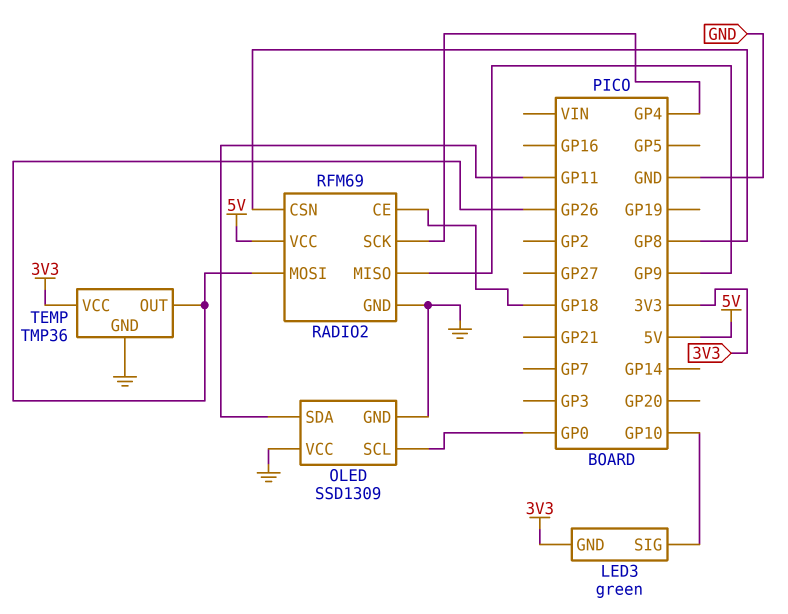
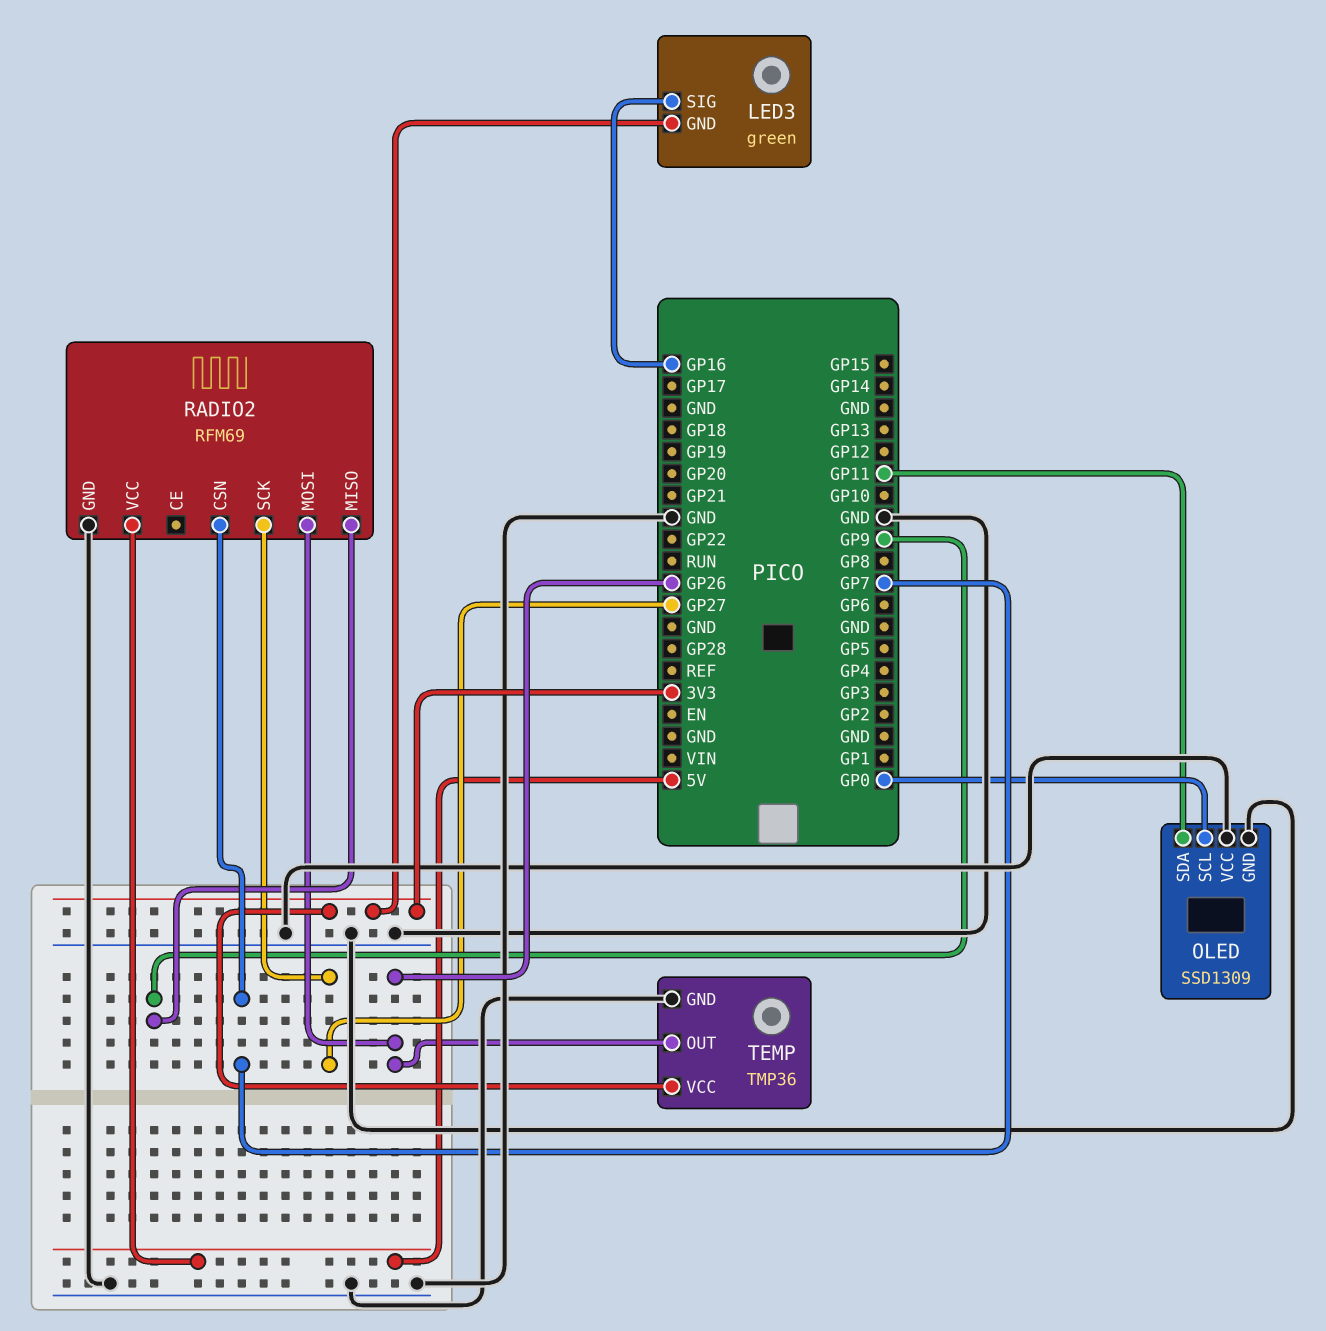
LED3 pin SIG: GP10 -> GP16
RADIO2 pin CE: GP18 -> none
RADIO2 pin CSN: GP8 -> GP7
RADIO2 pin SCK: GP4 -> GP27

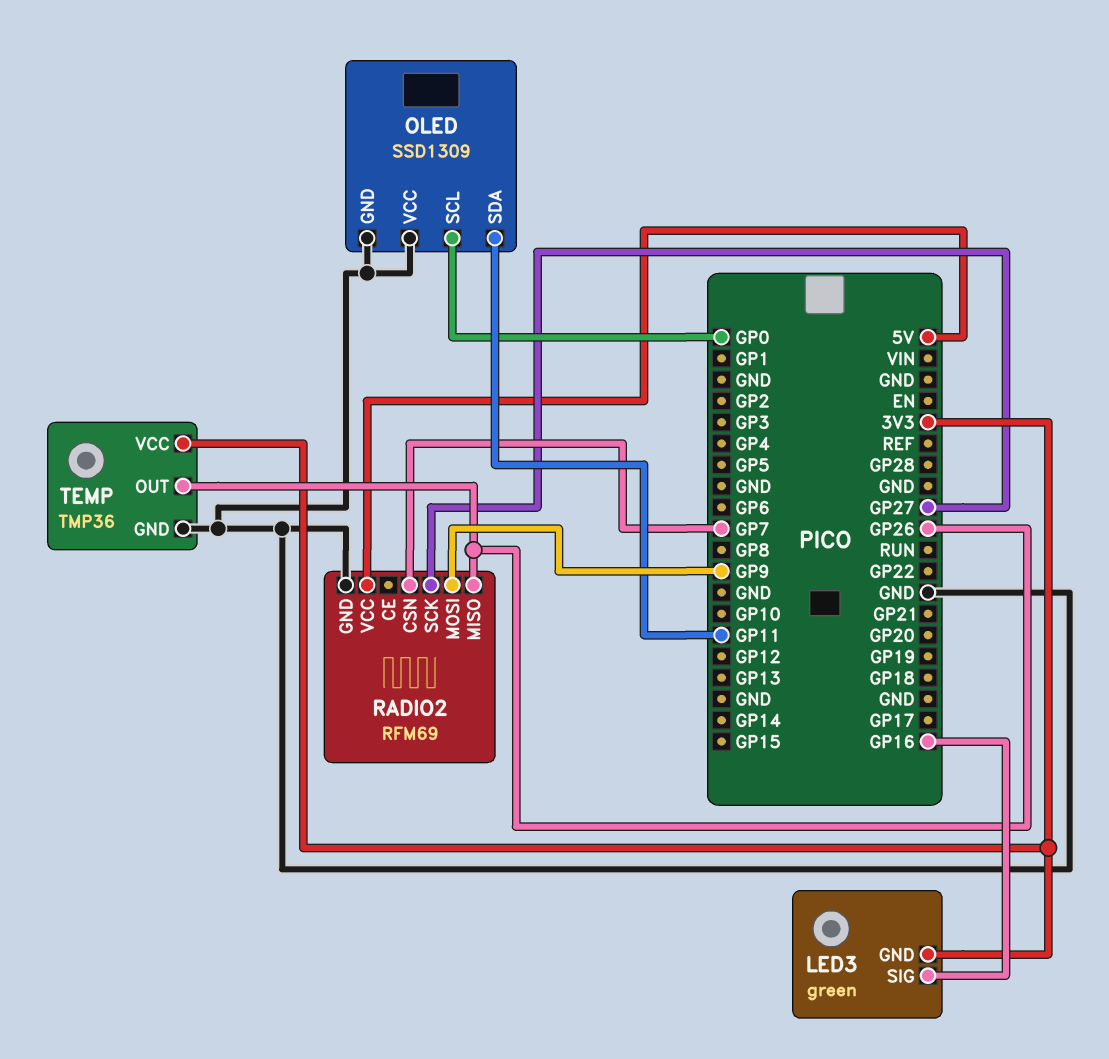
RADIO2 pin MISO: GP9 -> GP26
RADIO2 pin MOSI: GP26 -> GP9

